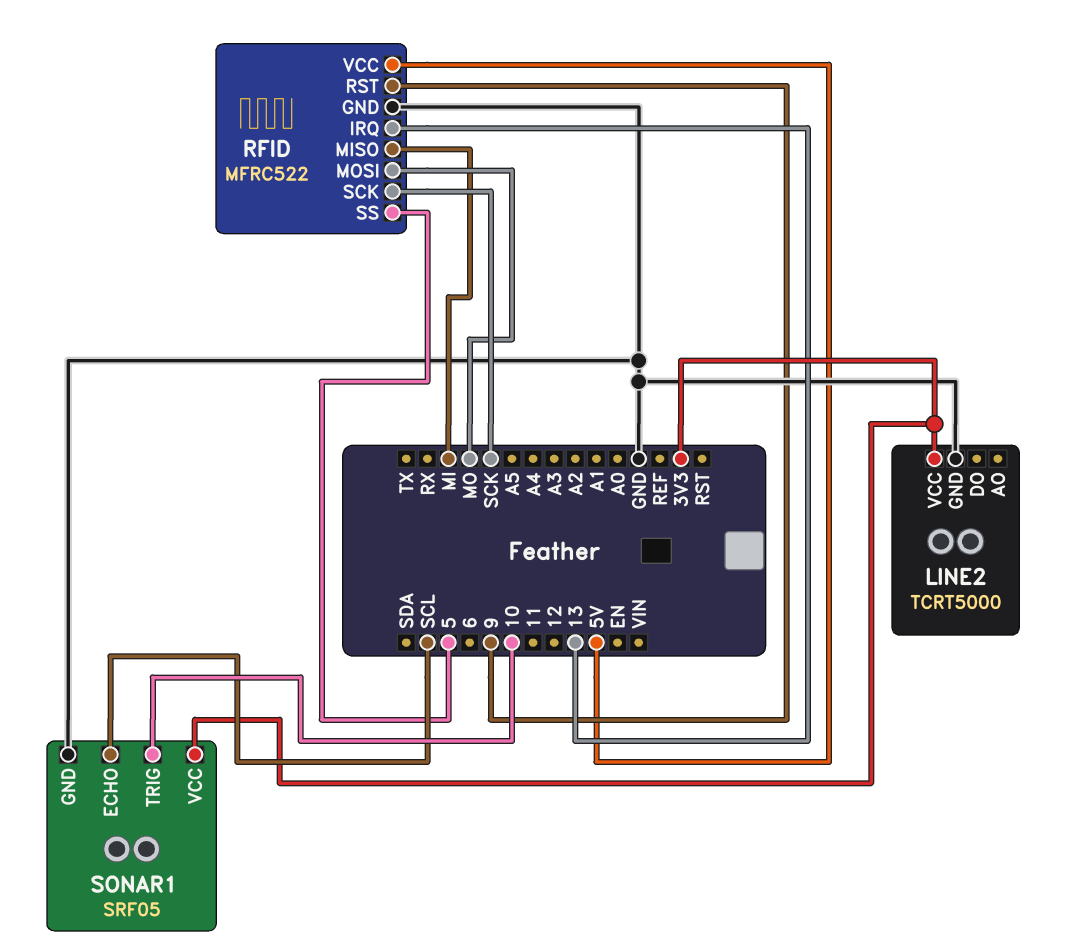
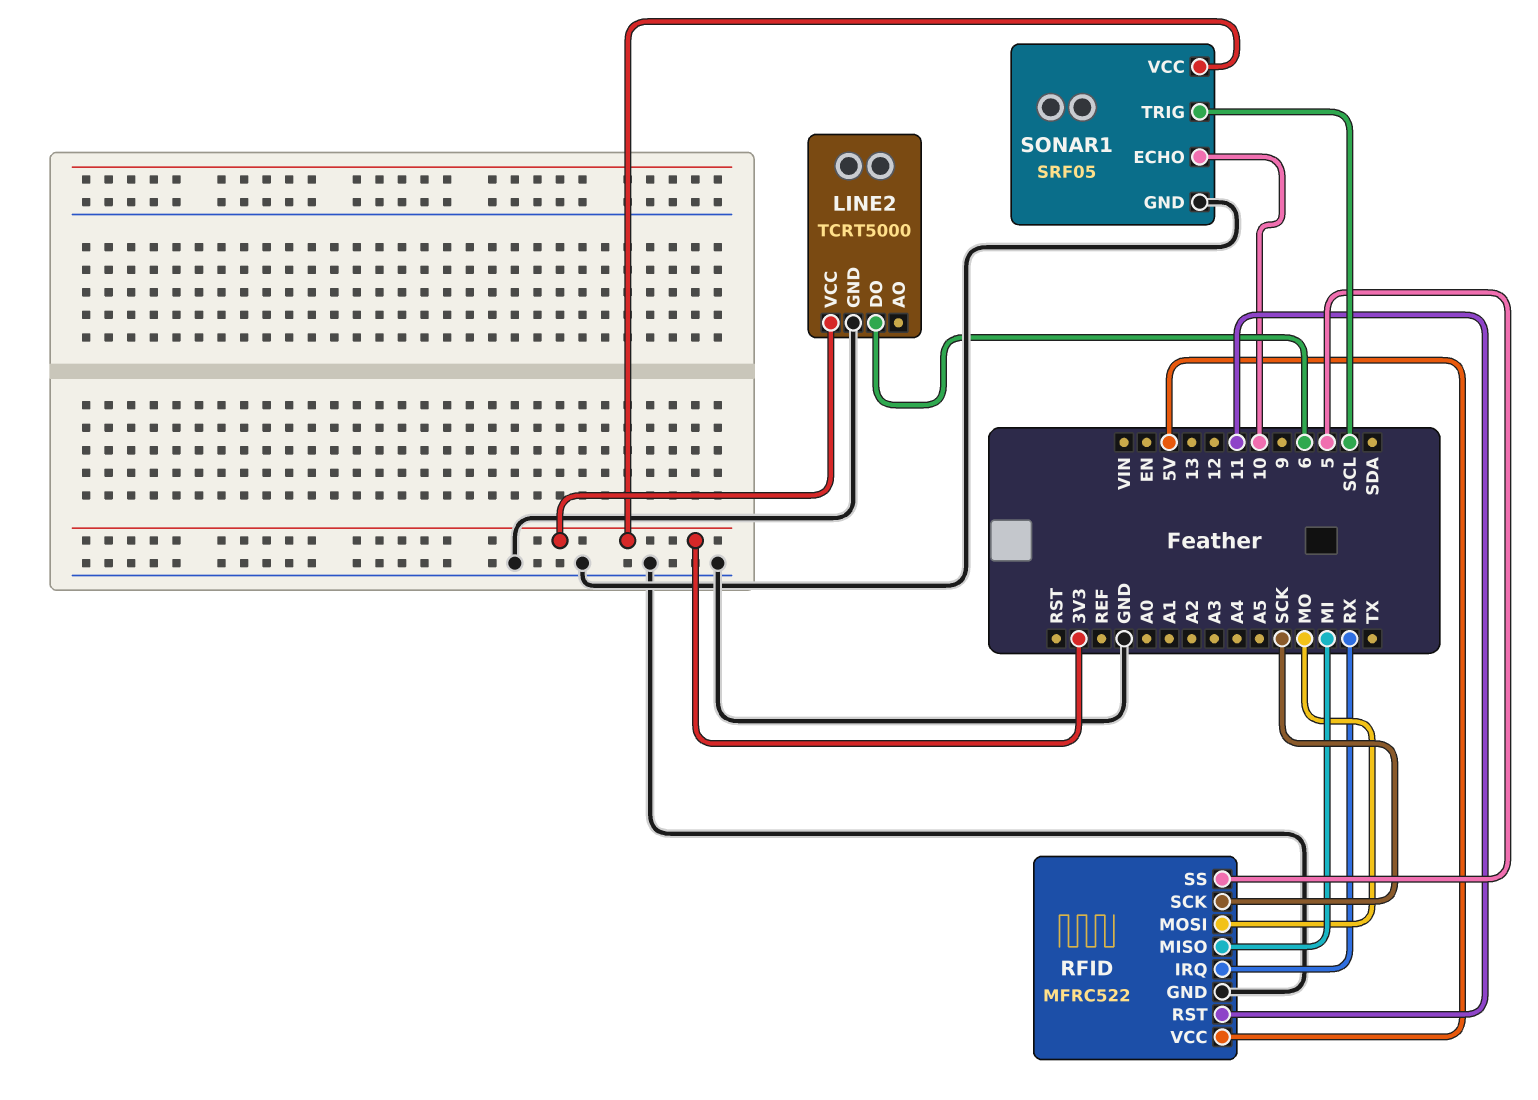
LINE2 pin DO: none -> 6
RFID pin IRQ: 13 -> RX
RFID pin RST: 9 -> 11
SONAR1 pin ECHO: SCL -> 10
SONAR1 pin TRIG: 10 -> SCL

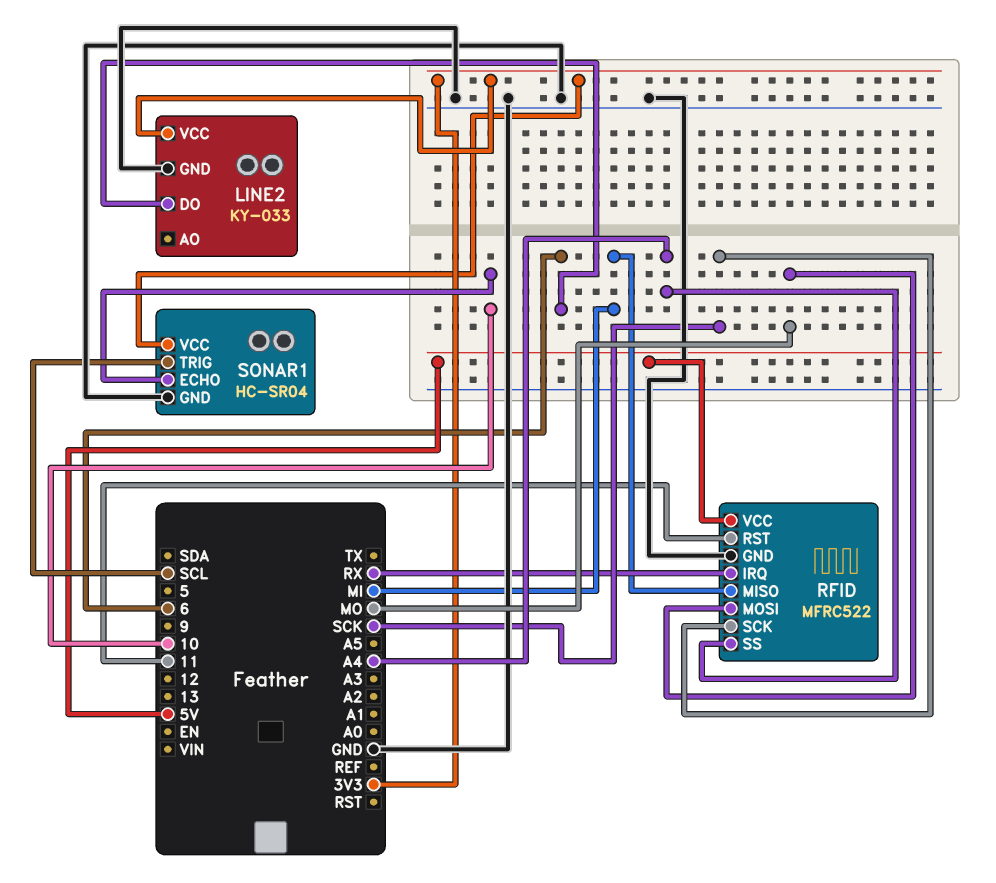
LINE2: TCRT5000 -> KY-033
RFID pin SS: 5 -> A4
SONAR1: SRF05 -> HC-SR04

